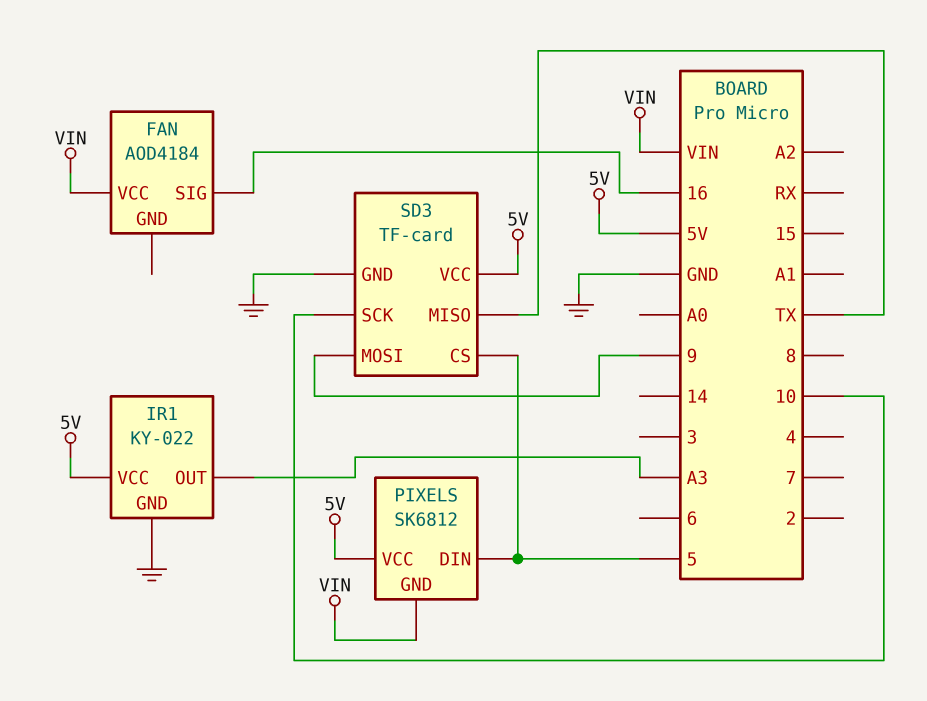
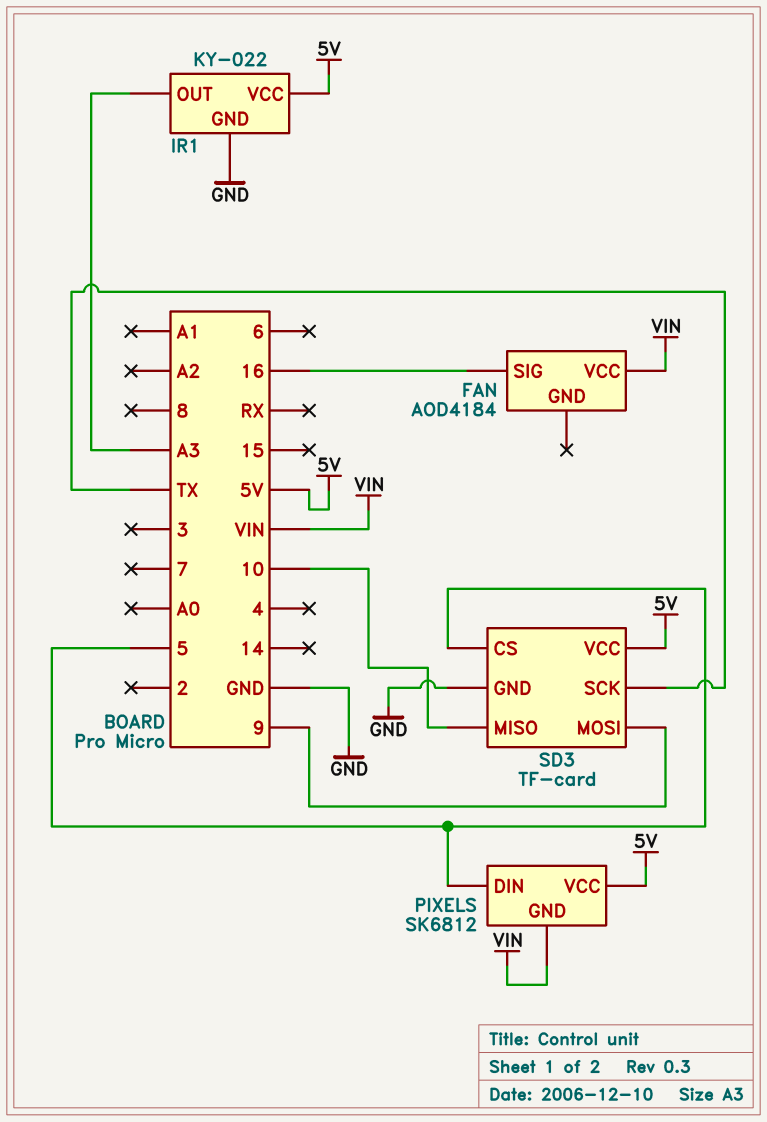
SD3 pin MISO: TX -> 10
SD3 pin SCK: 10 -> TX

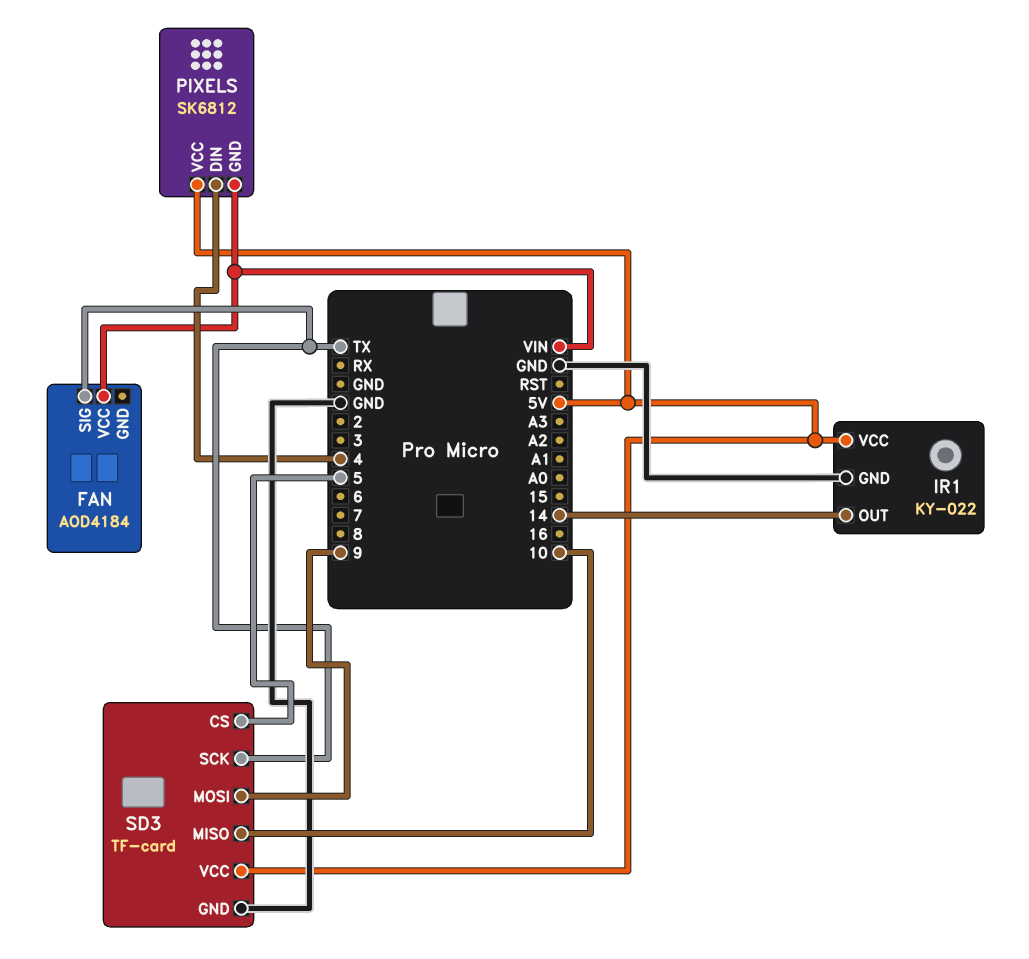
FAN pin SIG: 16 -> TX
IR1 pin OUT: A3 -> 14
PIXELS pin DIN: 5 -> 4

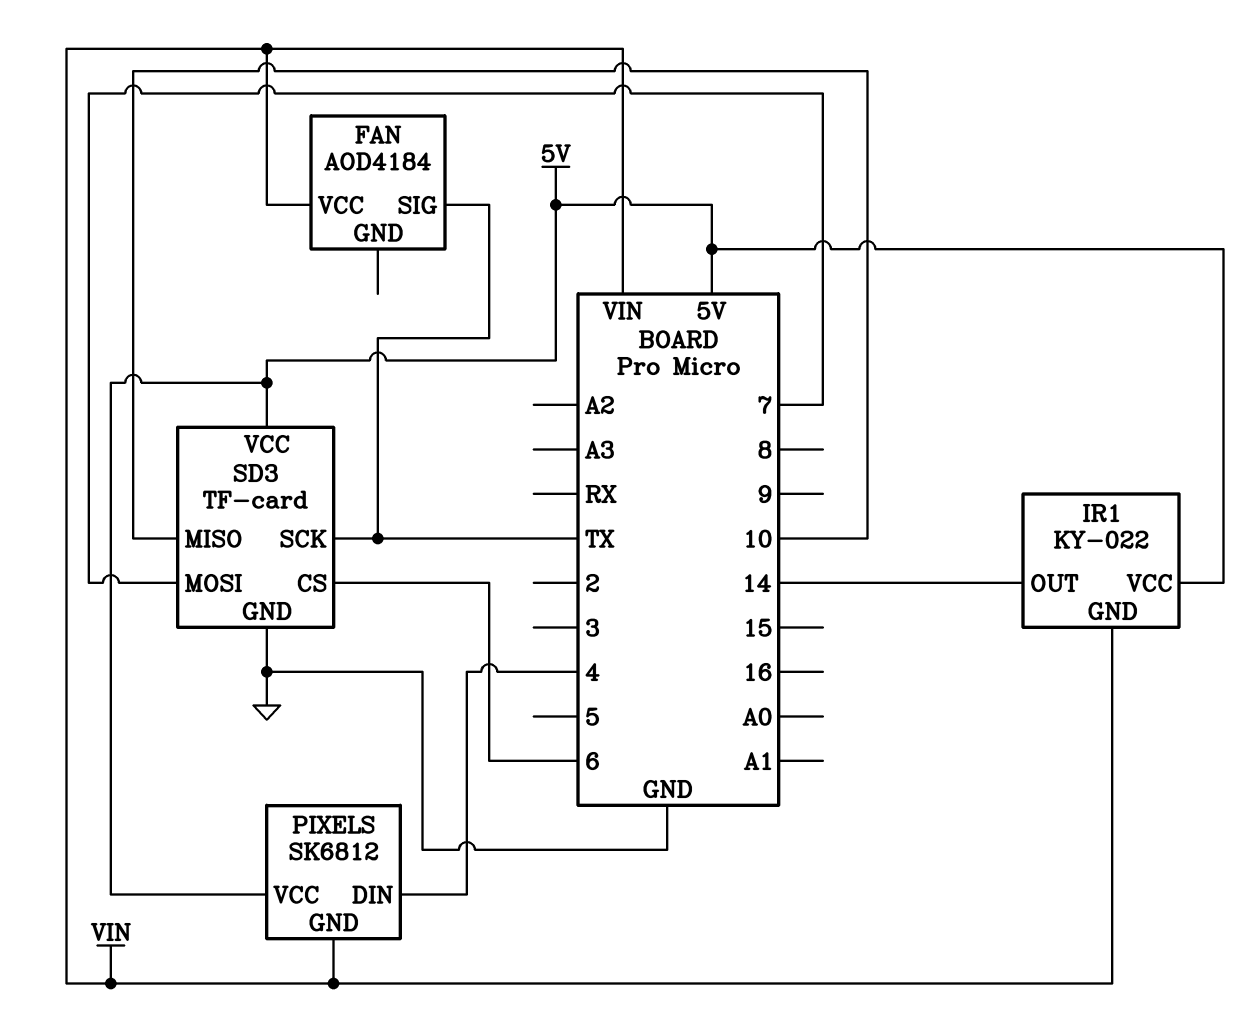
IR1 pin GND: GND -> VIN
SD3 pin CS: 5 -> 6
SD3 pin MOSI: 9 -> 7

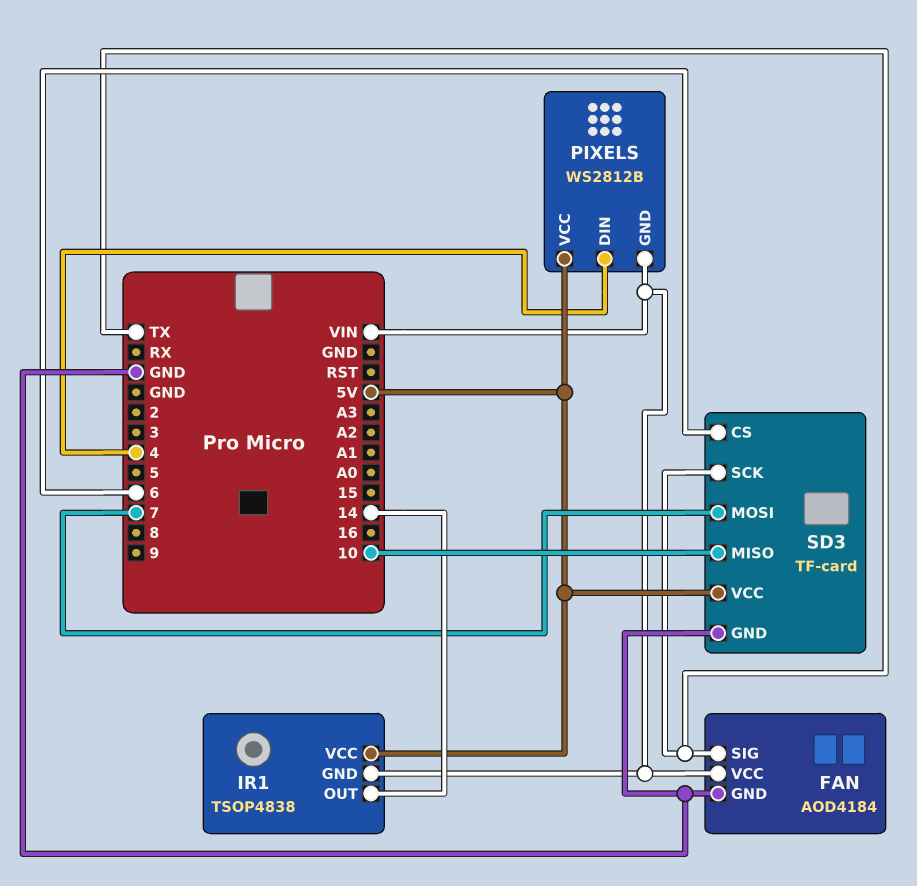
FAN pin GND: none -> GND
IR1: KY-022 -> TSOP4838
PIXELS: SK6812 -> WS2812B

